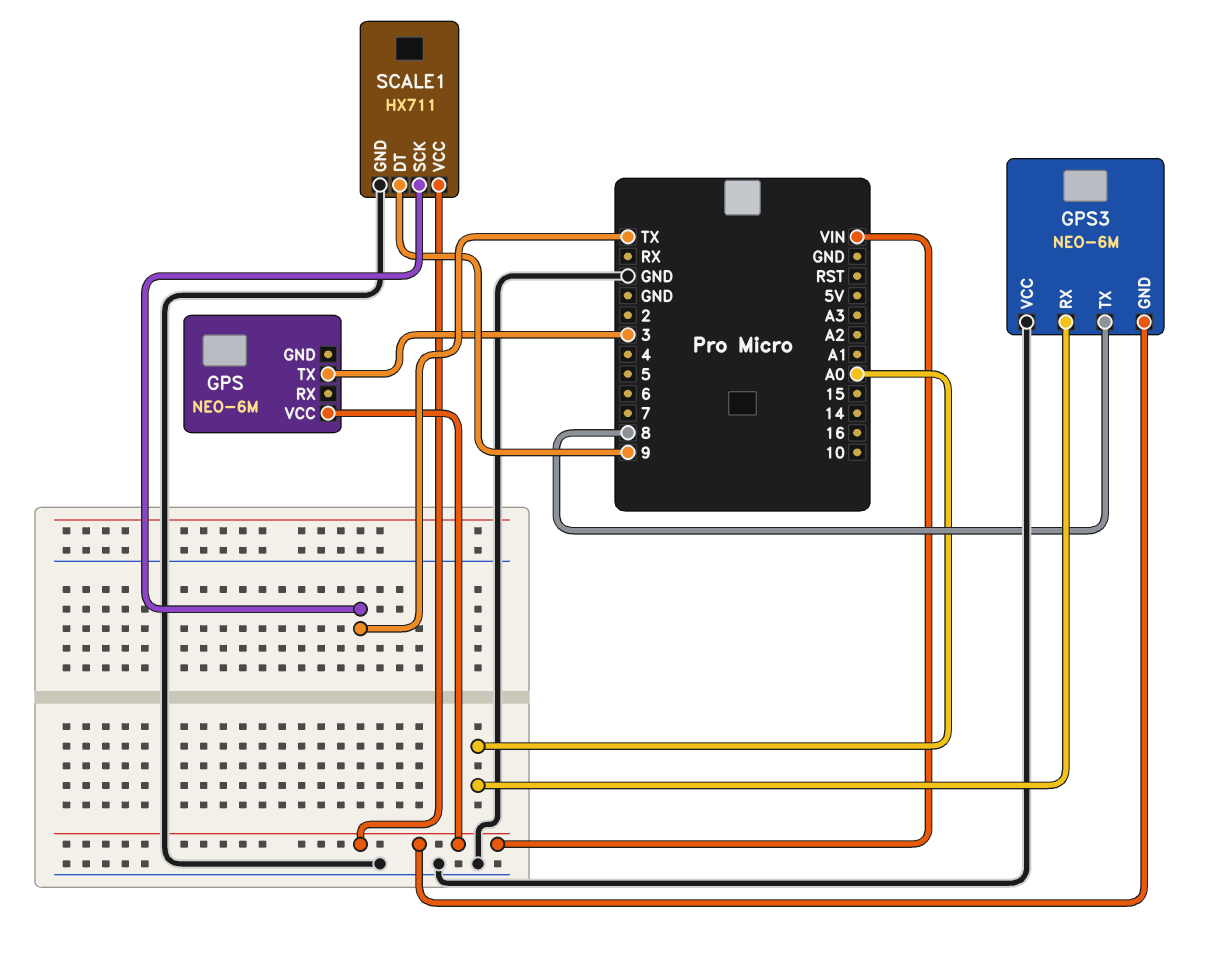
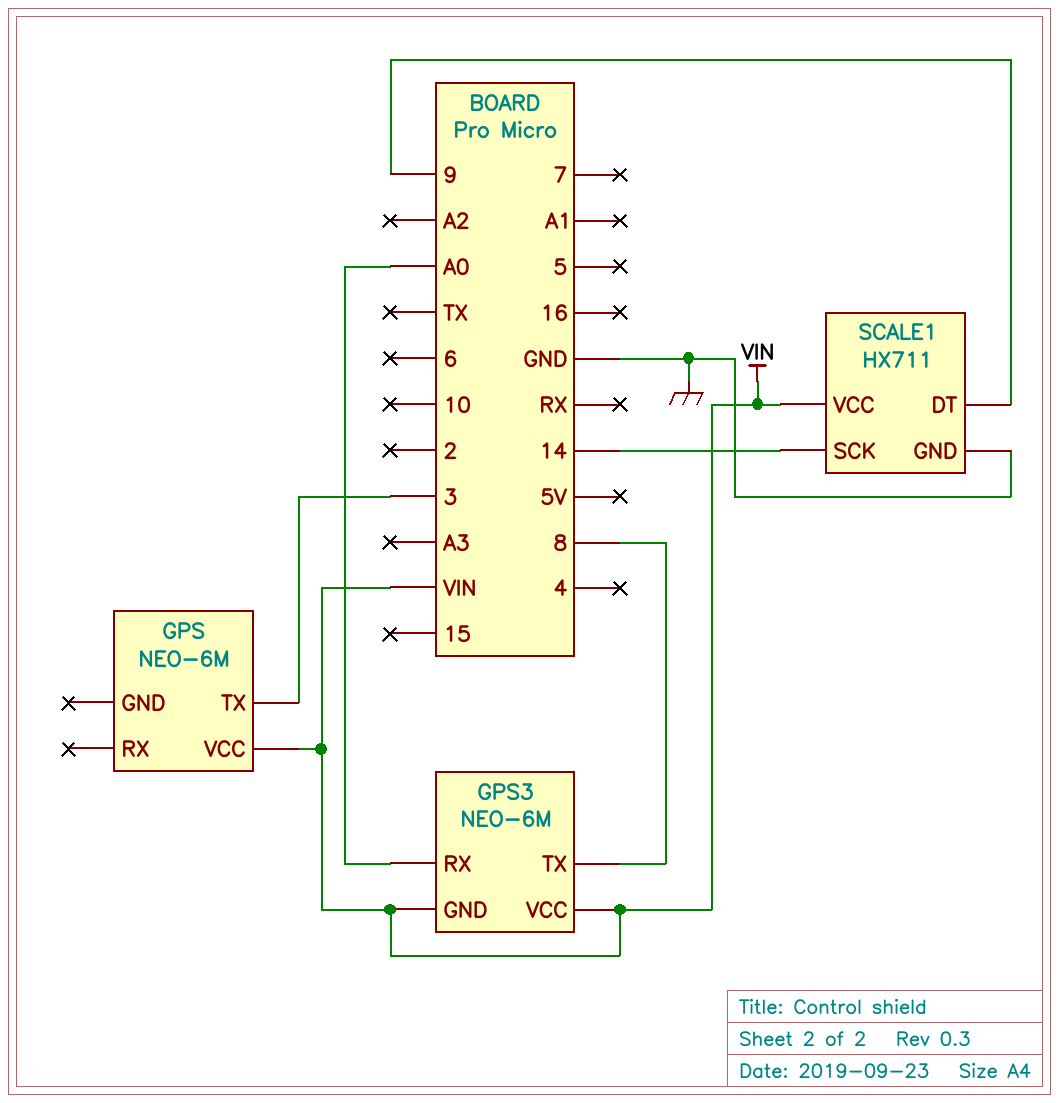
GPS3 pin VCC: GND -> VIN
SCALE1 pin SCK: TX -> 14

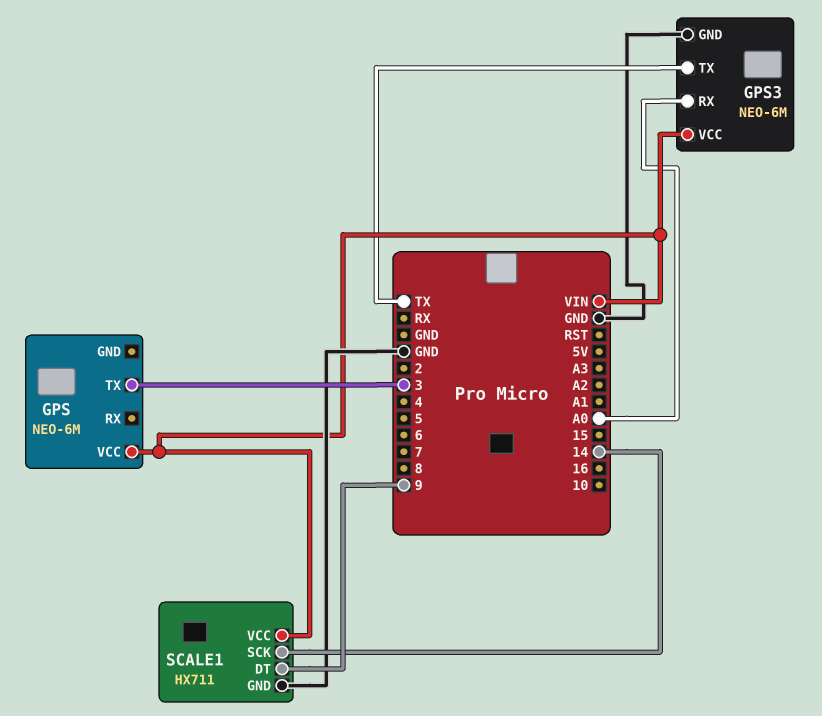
GPS3 pin GND: VIN -> GND
GPS3 pin TX: 8 -> TX

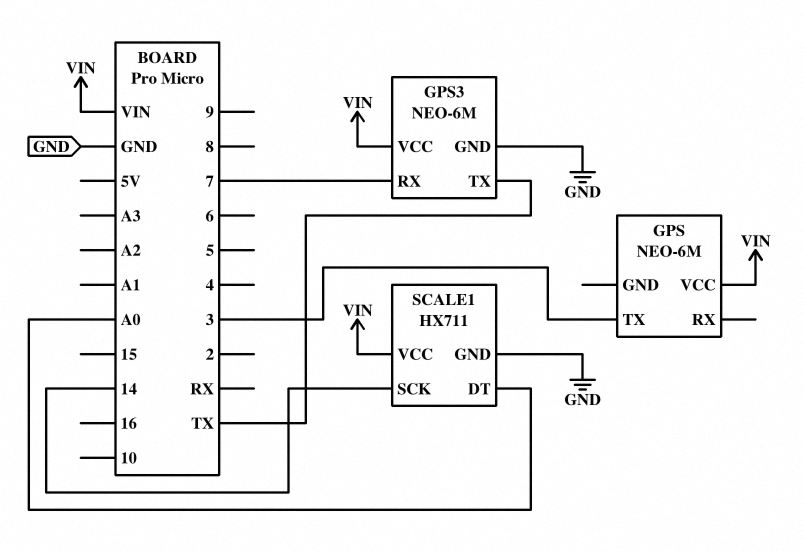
GPS3 pin RX: A0 -> 7
SCALE1 pin DT: 9 -> A0

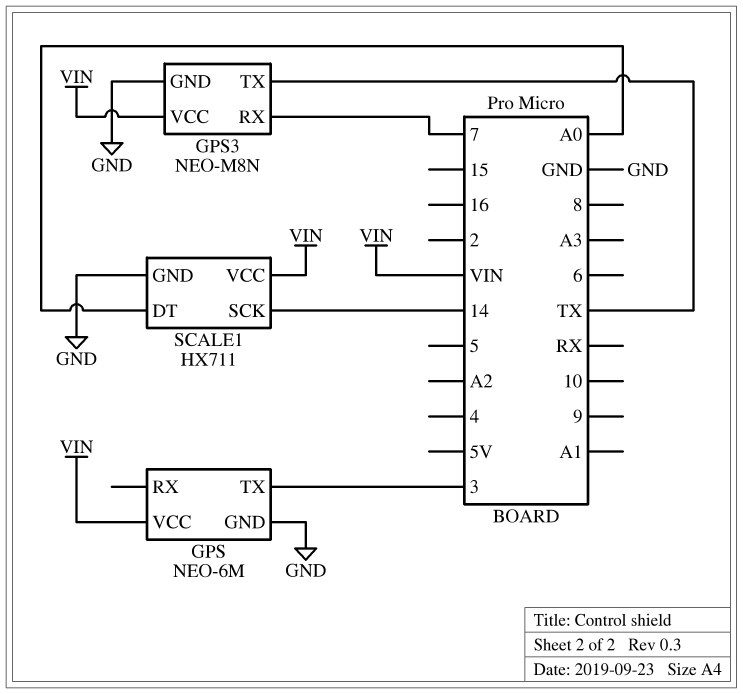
GPS pin GND: none -> GND
GPS3: NEO-6M -> NEO-M8N

